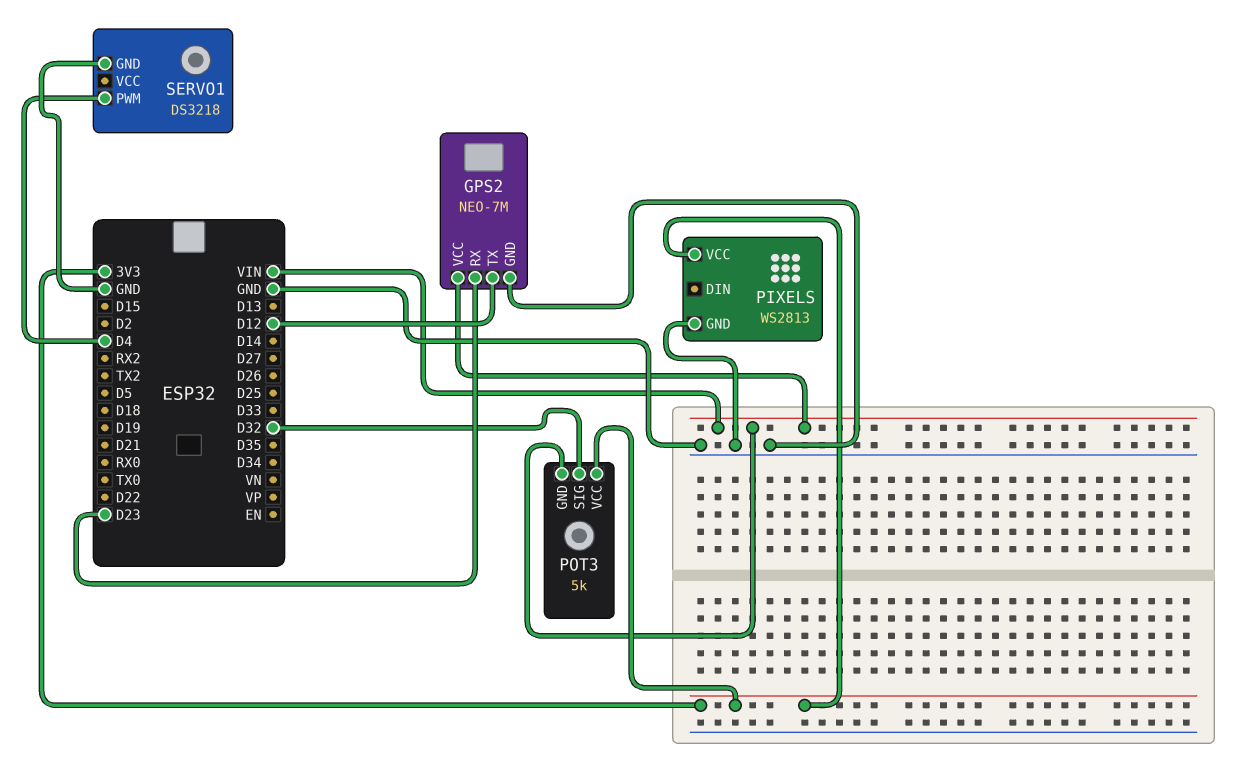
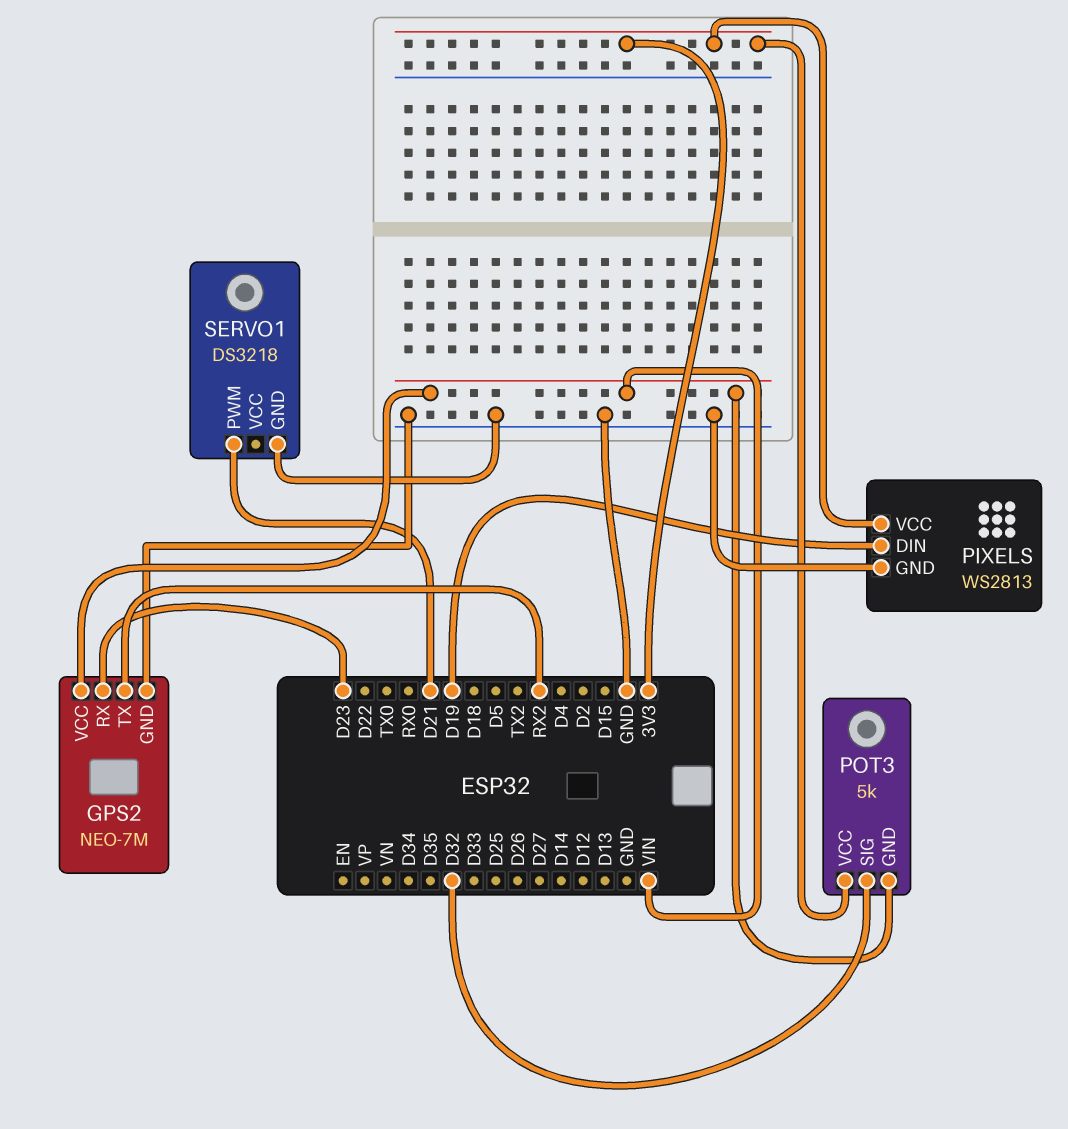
GPS2 pin TX: D12 -> RX2
PIXELS pin DIN: none -> D19
SERVO1 pin PWM: D4 -> D21

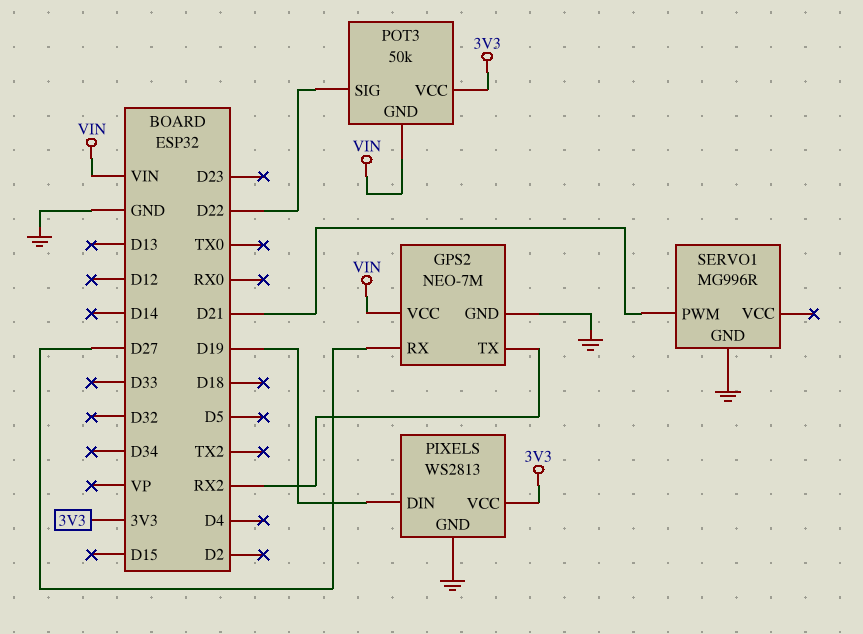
GPS2 pin RX: D23 -> D27
POT3: 5k -> 50k
POT3 pin SIG: D32 -> D22
SERVO1: DS3218 -> MG996R

